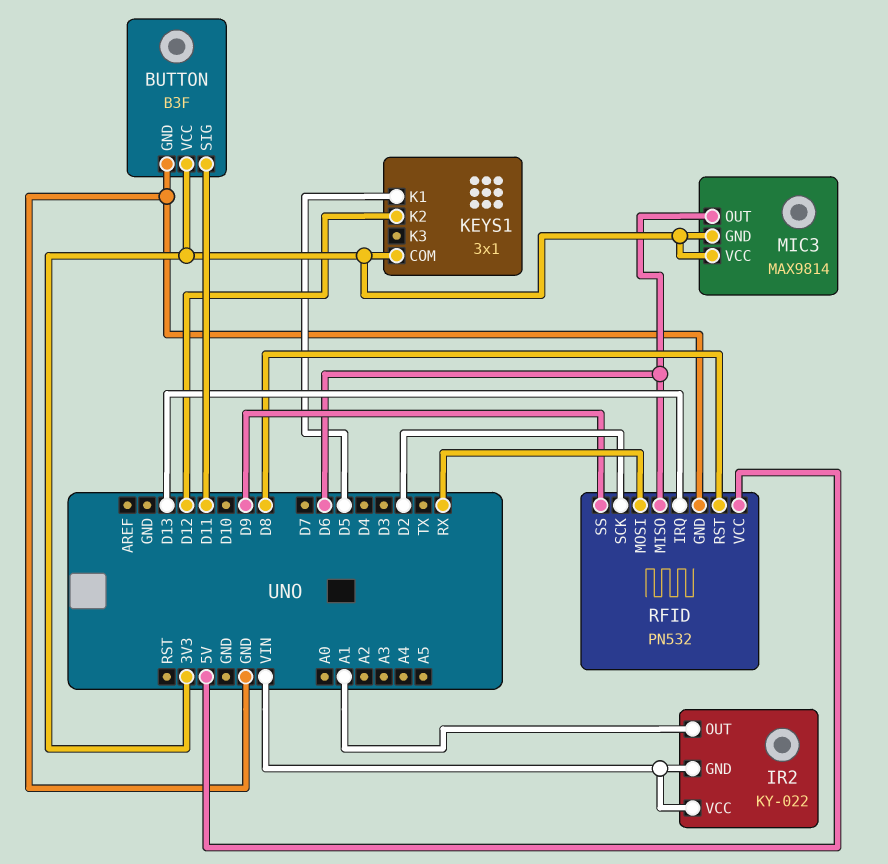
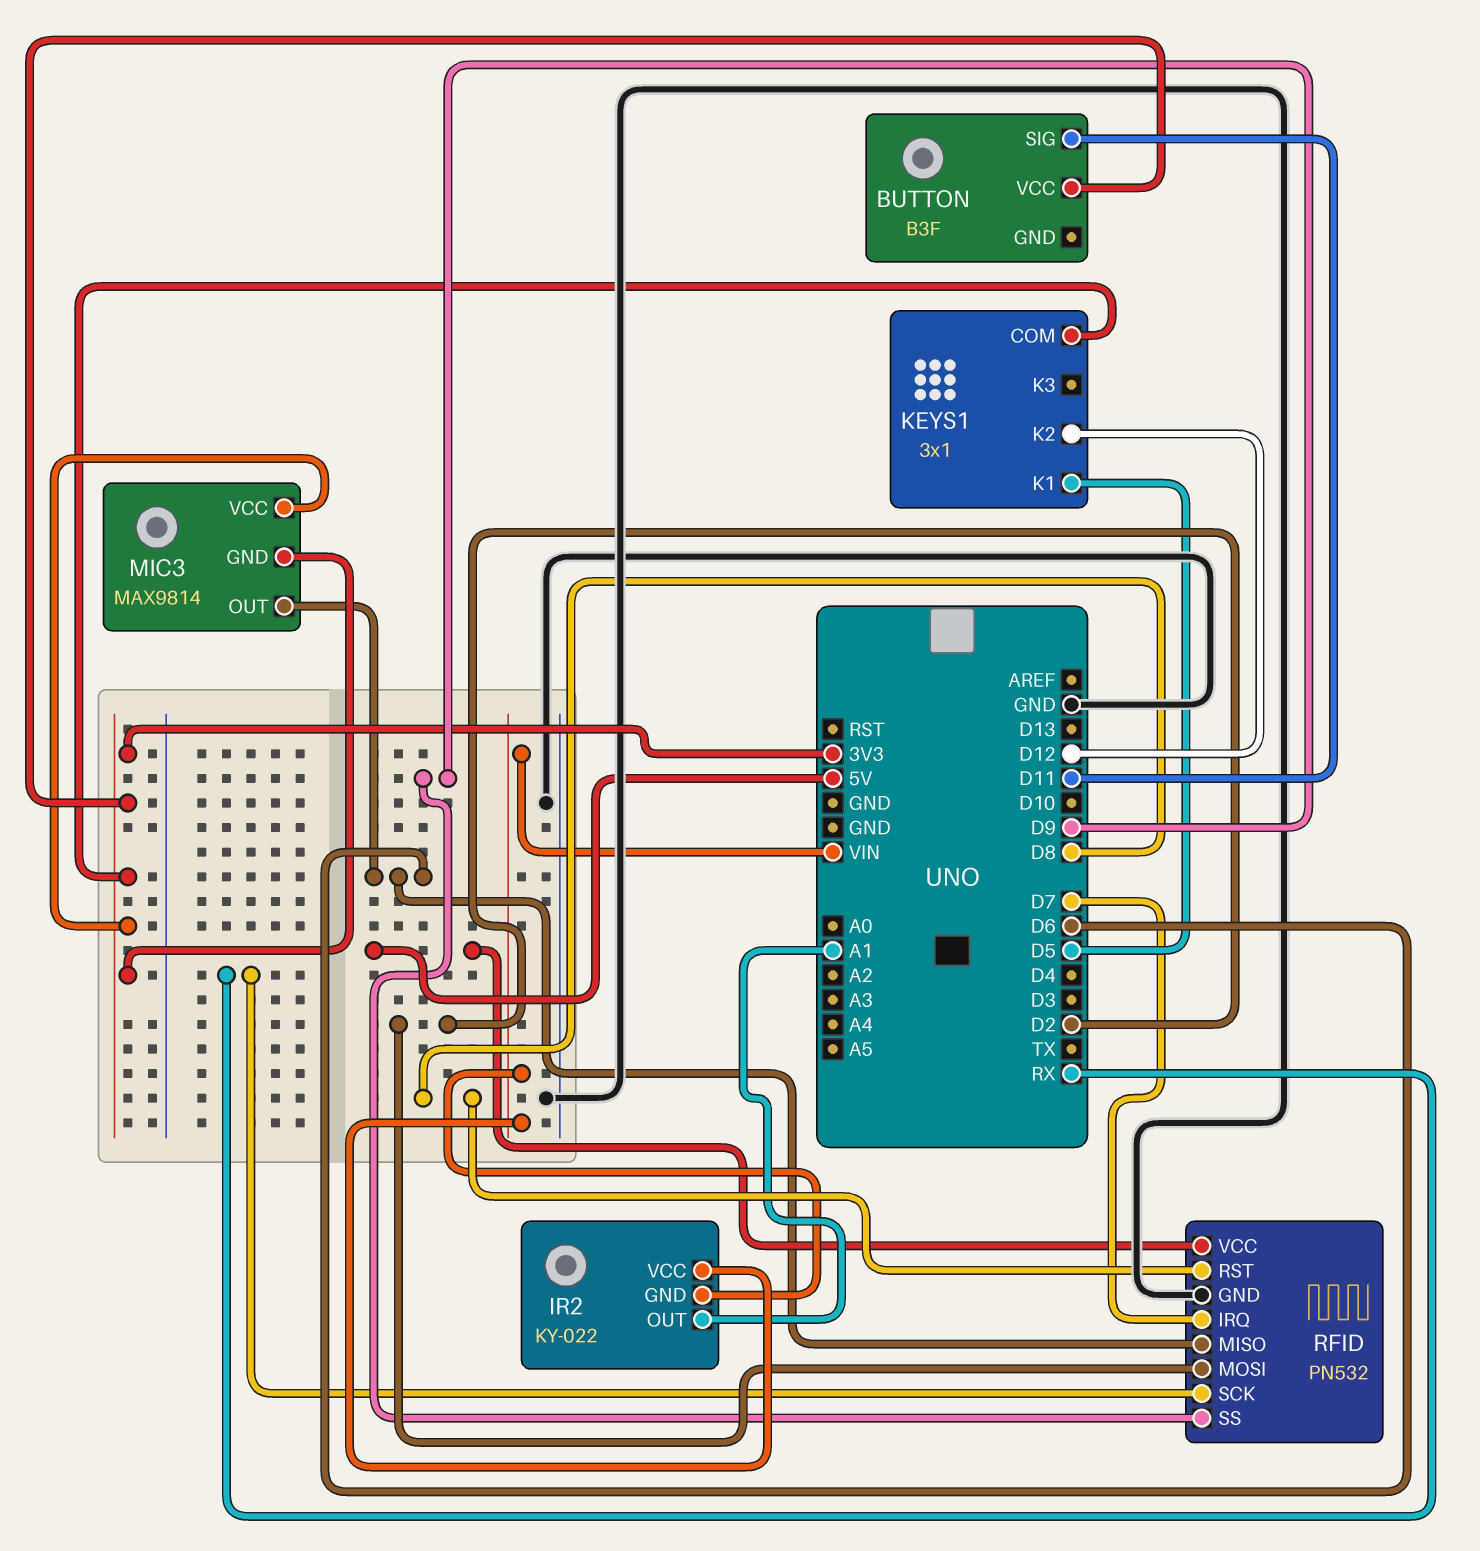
BUTTON pin GND: GND -> none
RFID pin IRQ: D13 -> D7
RFID pin MOSI: RX -> D2
RFID pin SCK: D2 -> RX

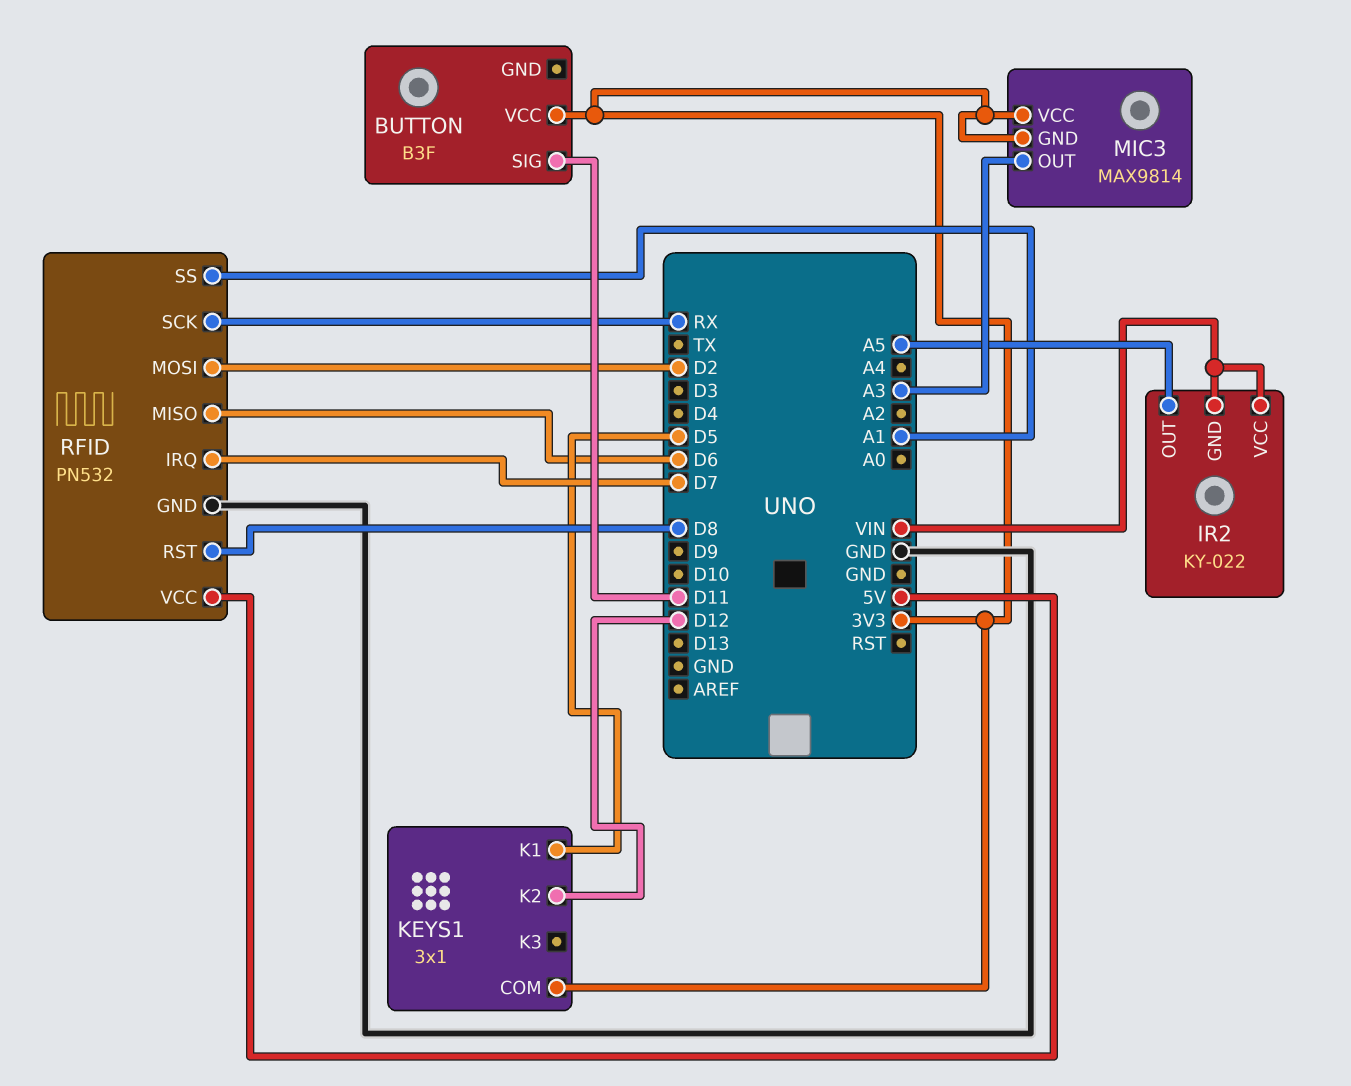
IR2 pin OUT: A1 -> A5
MIC3 pin OUT: D6 -> A3
RFID pin SS: D9 -> A1

